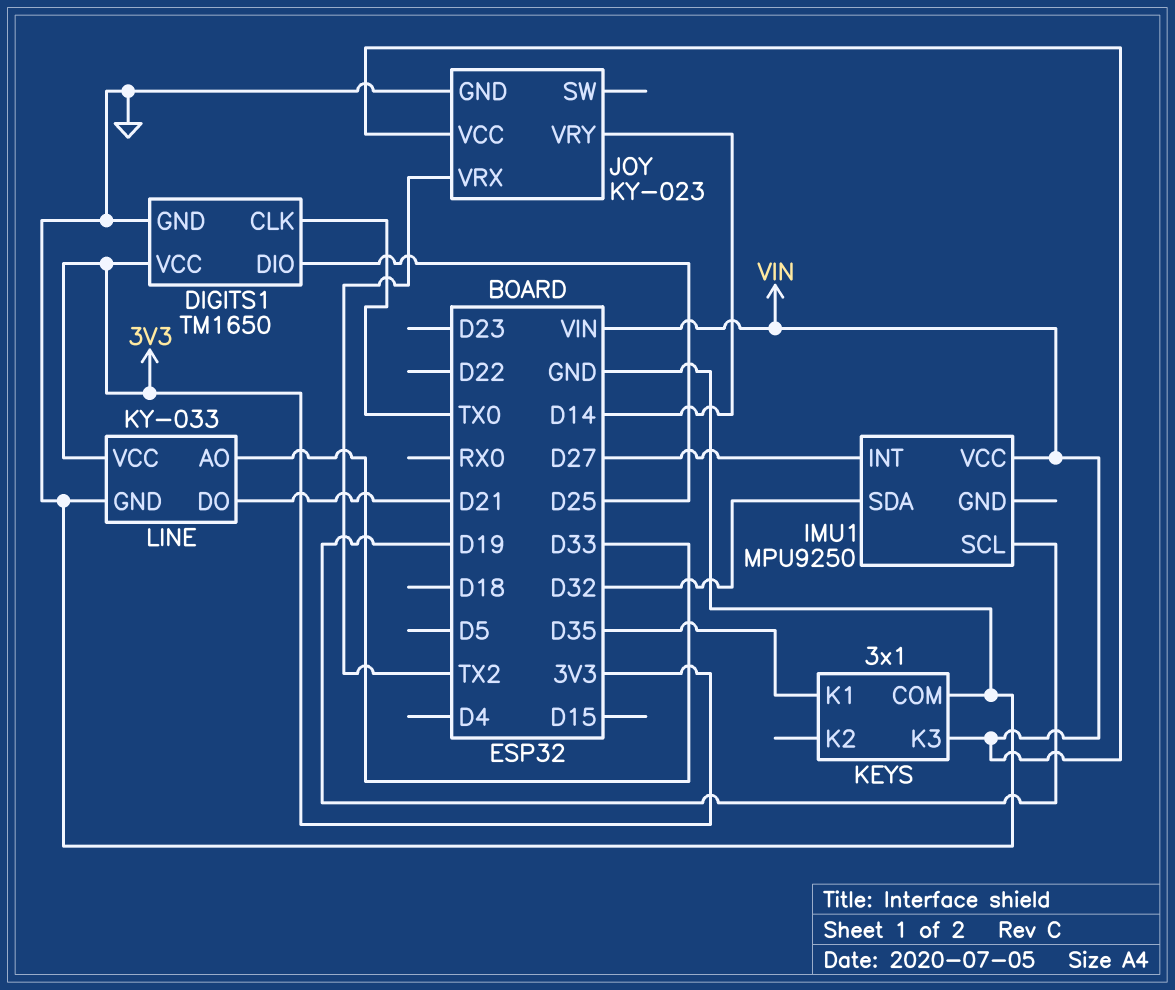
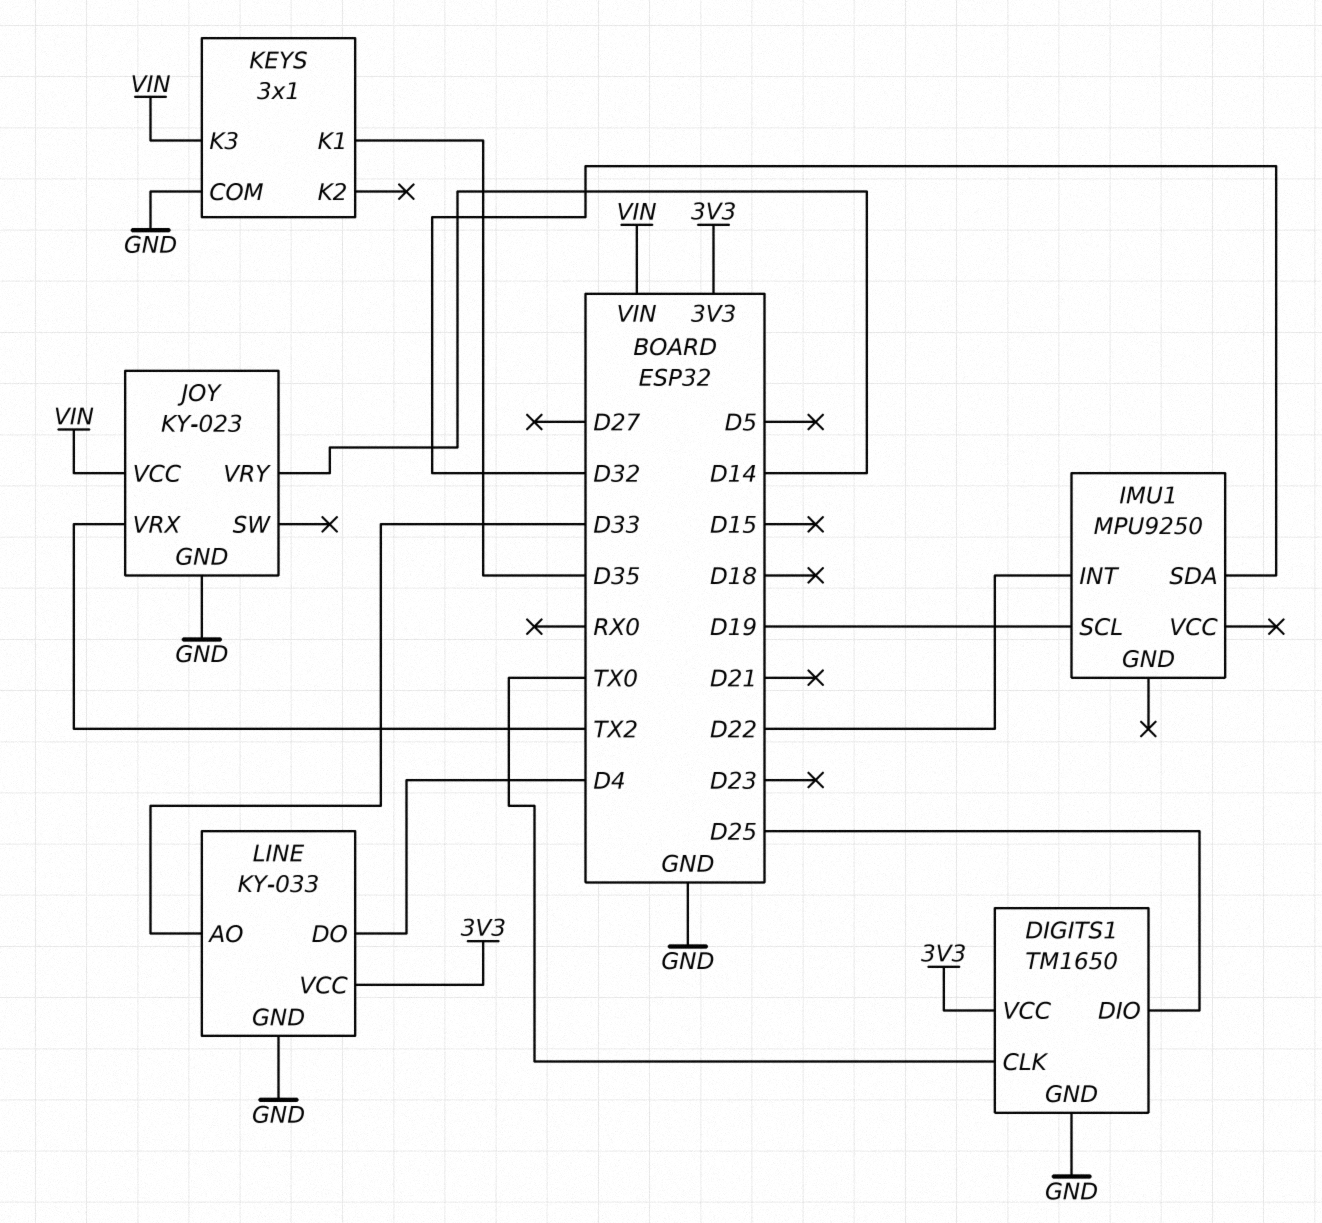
IMU1 pin INT: D27 -> D22
IMU1 pin VCC: VIN -> none
LINE pin DO: D21 -> D4

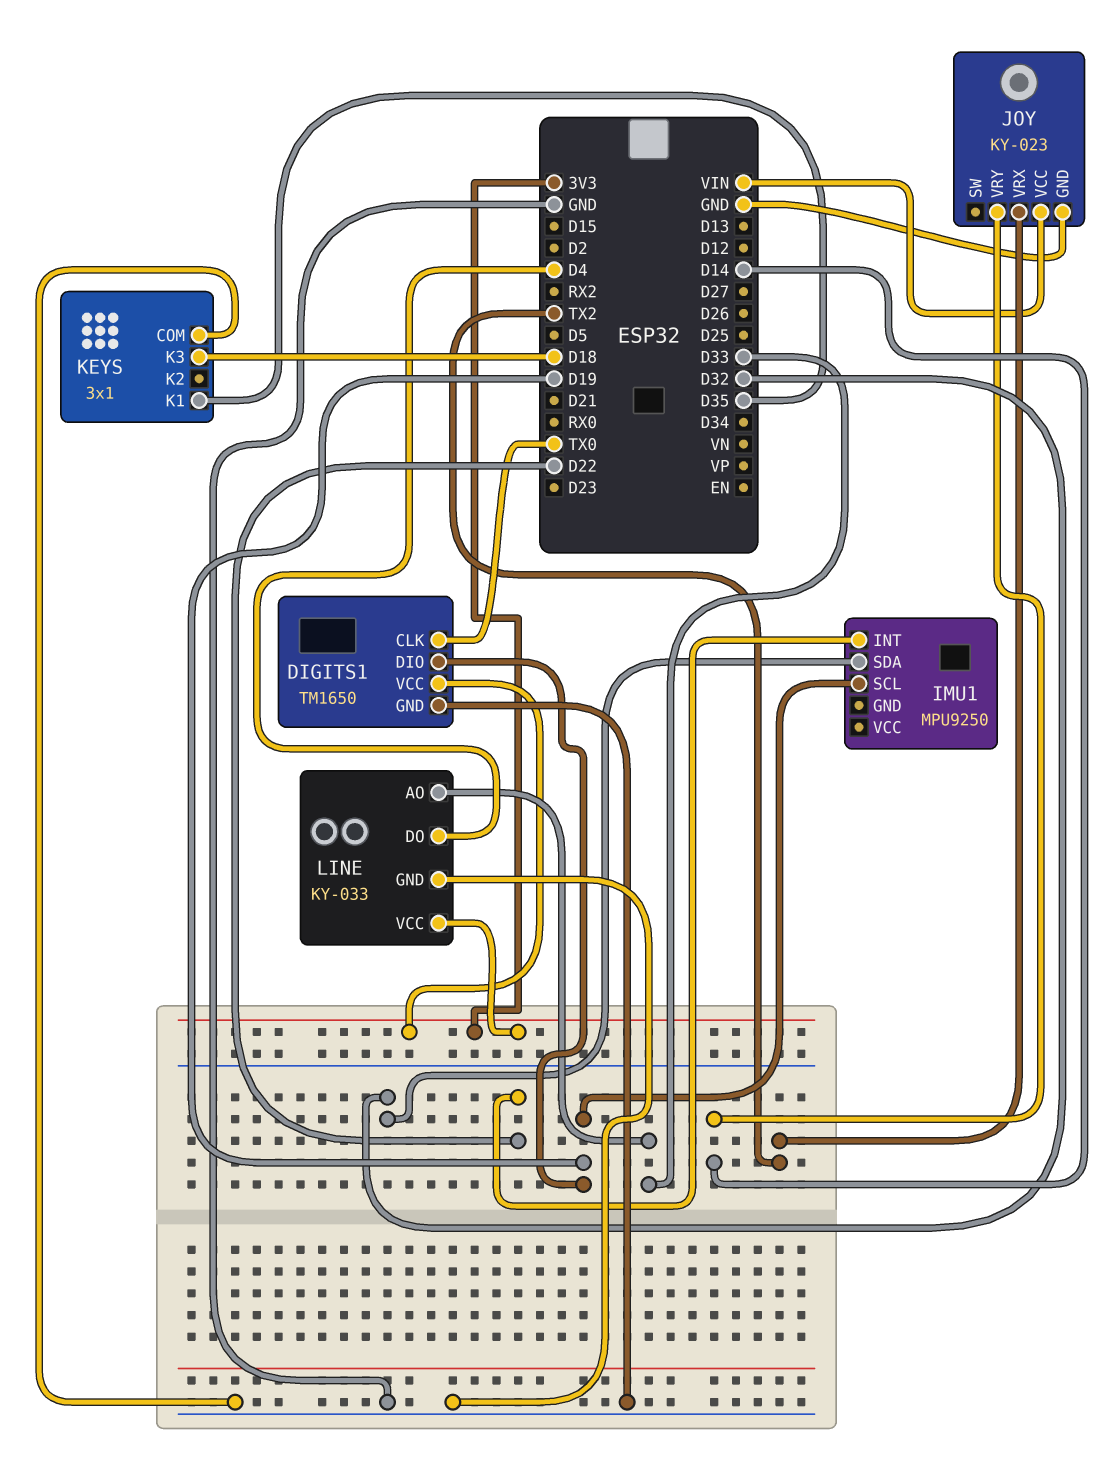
DIGITS1 pin DIO: D25 -> D19
KEYS pin K3: VIN -> D18

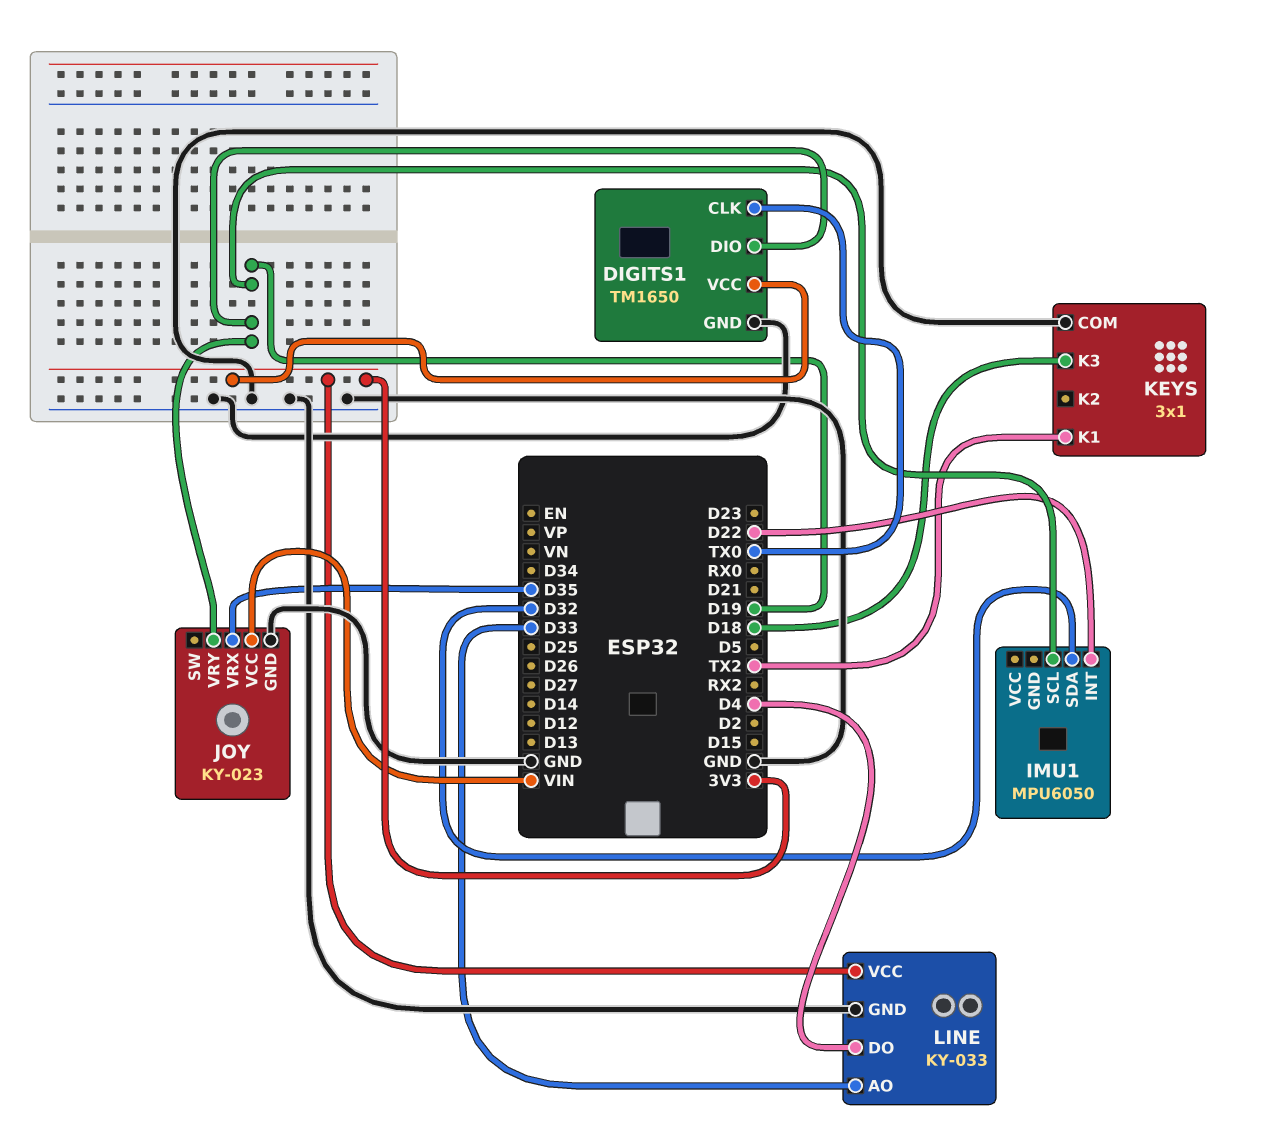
IMU1: MPU9250 -> MPU6050
JOY pin VRX: TX2 -> D35
JOY pin VRY: D14 -> D19
KEYS pin K1: D35 -> TX2

